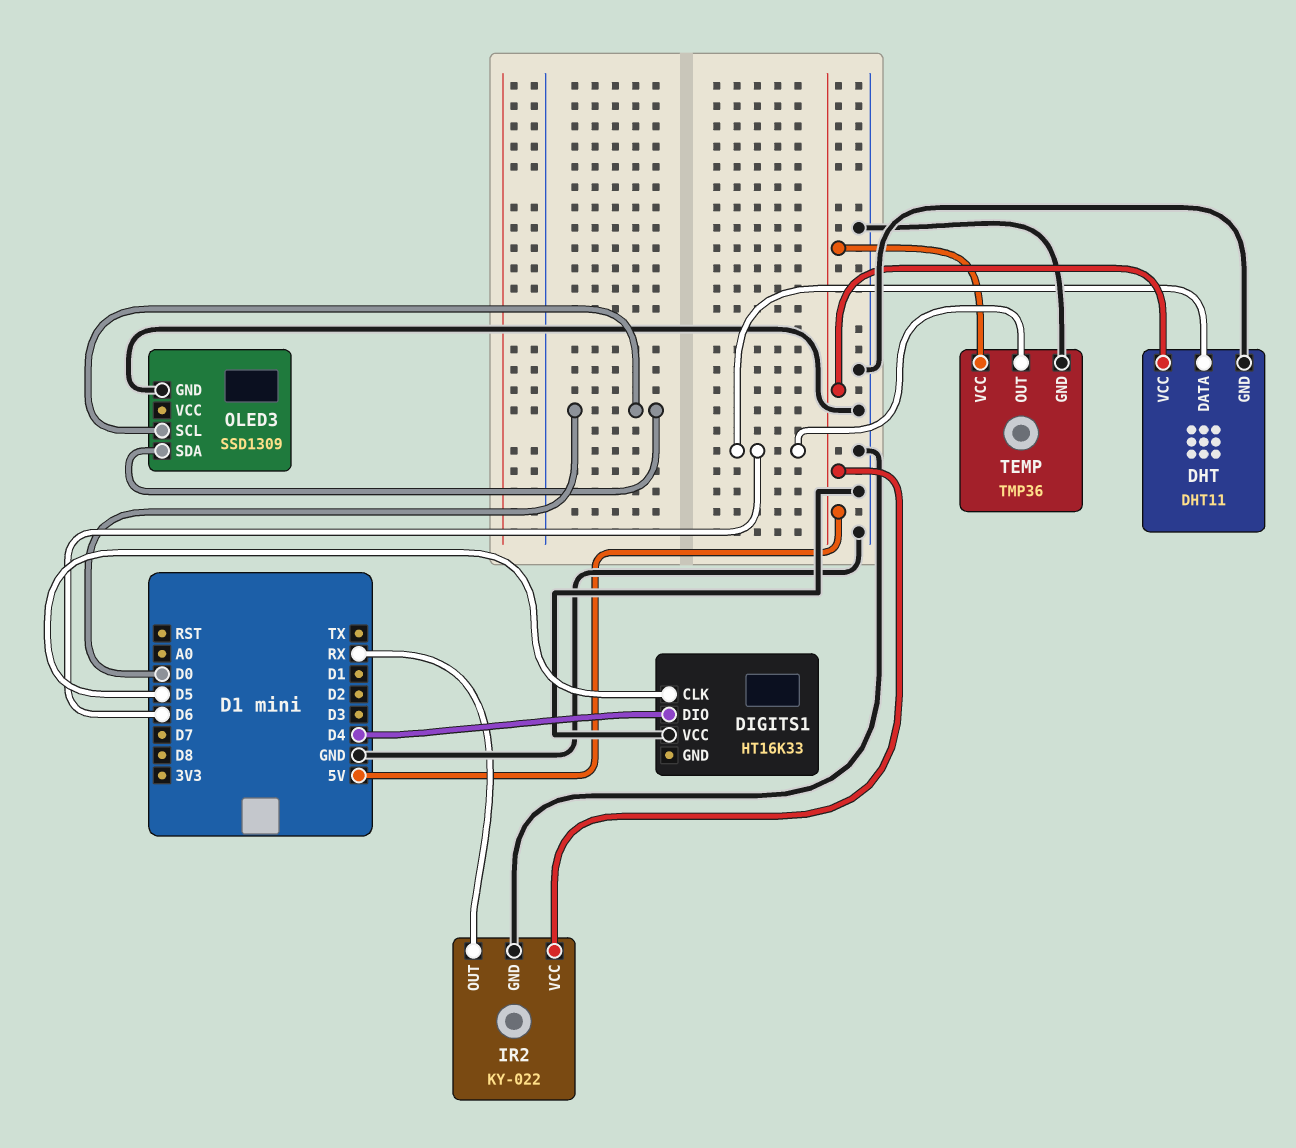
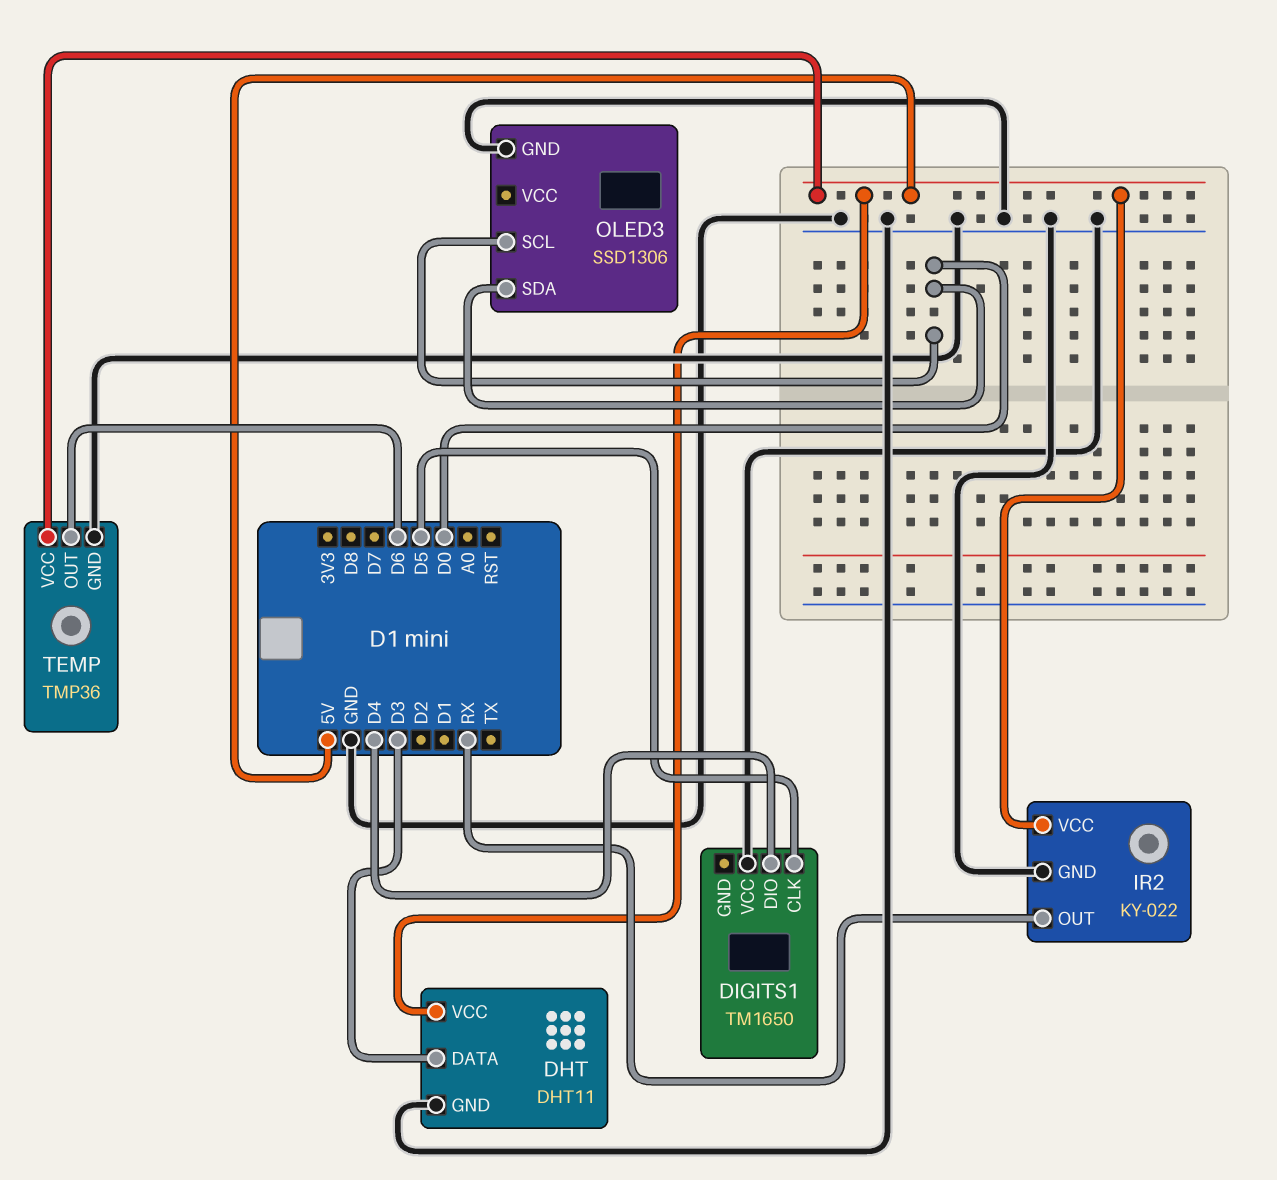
DHT pin DATA: D6 -> D3
DIGITS1: HT16K33 -> TM1650
OLED3: SSD1309 -> SSD1306

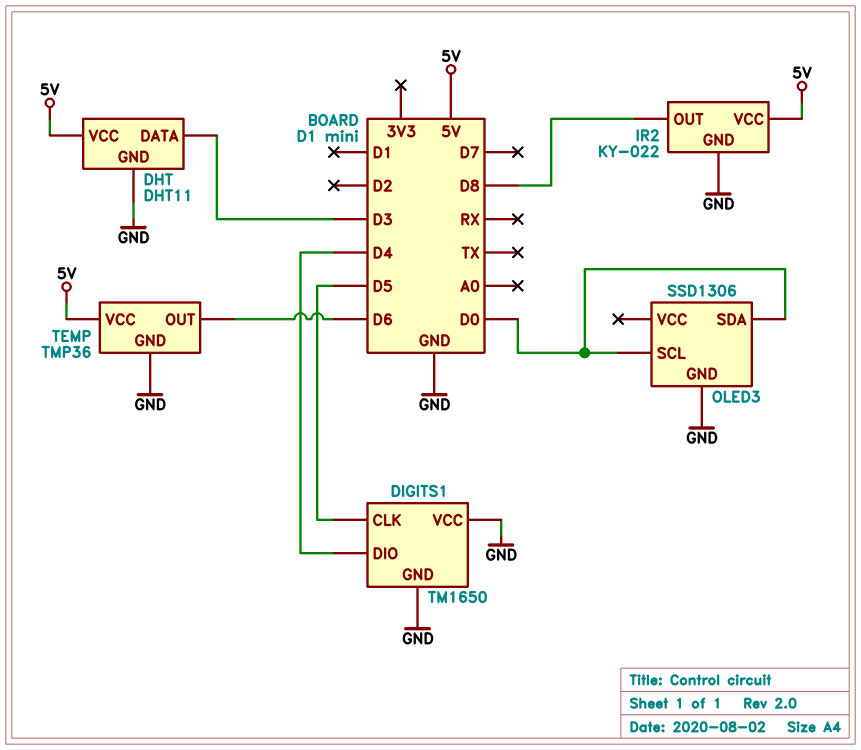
DIGITS1 pin GND: none -> GND
IR2 pin OUT: RX -> D8

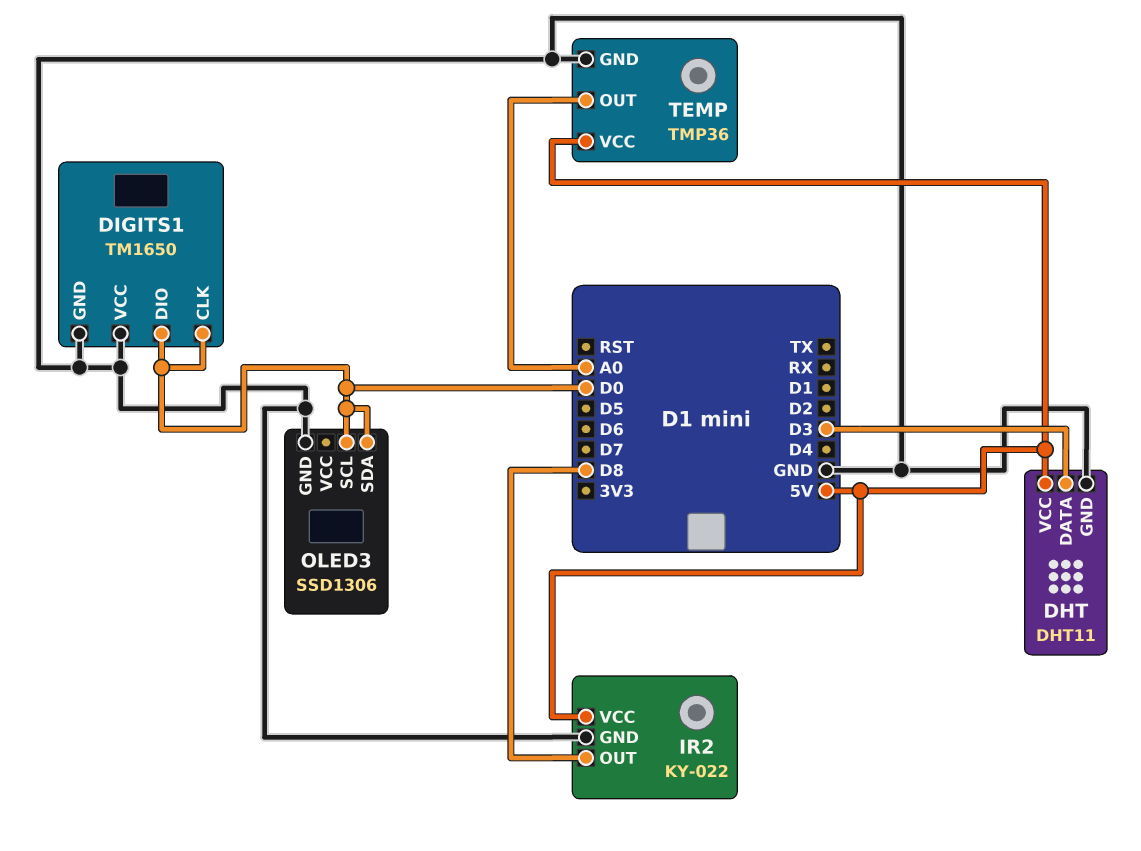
DIGITS1 pin CLK: D5 -> D0
DIGITS1 pin DIO: D4 -> D0
TEMP pin OUT: D6 -> A0

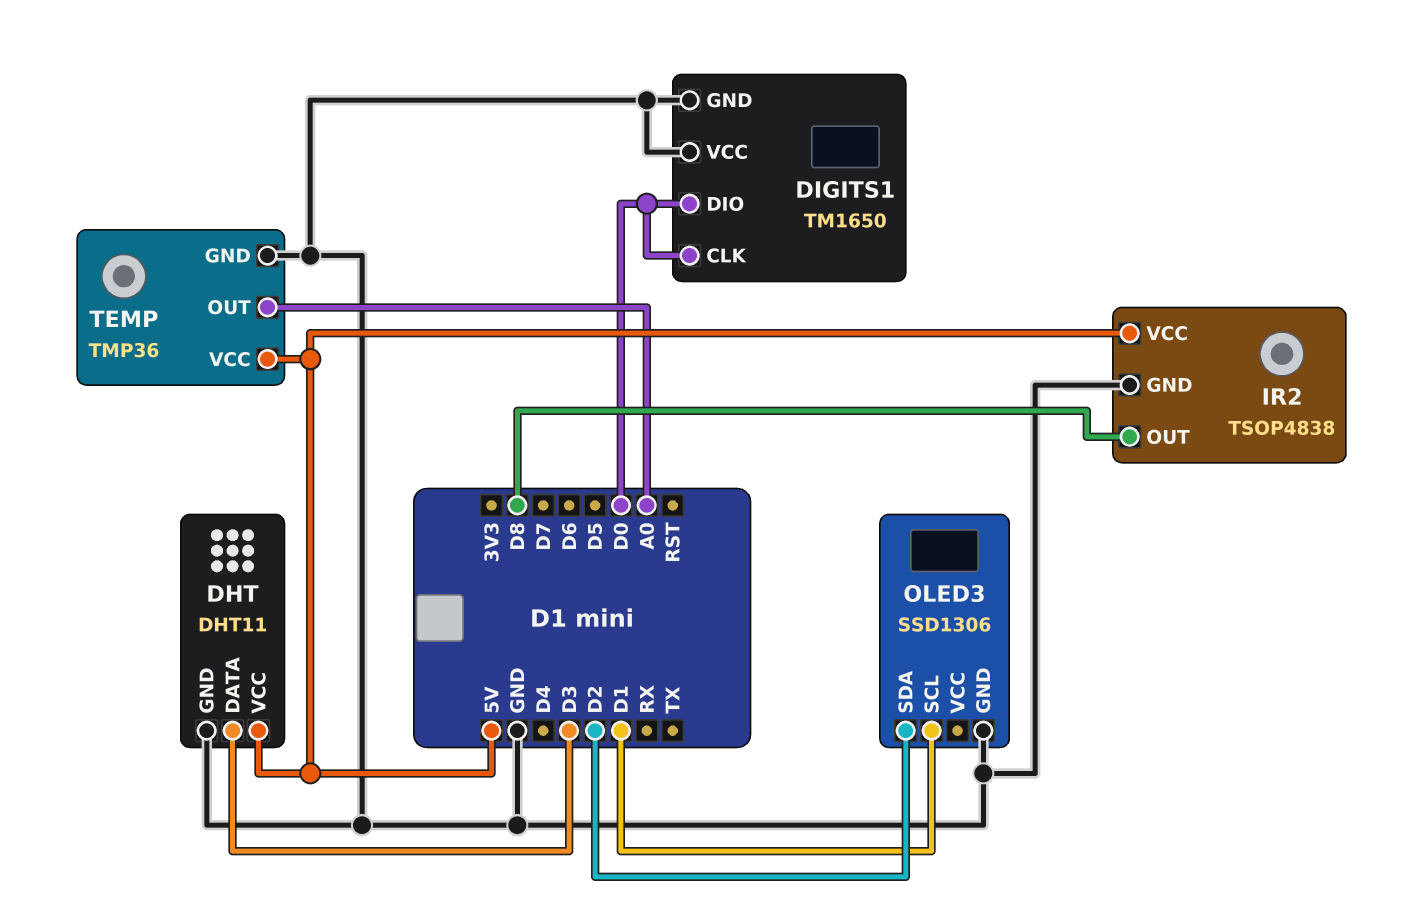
IR2: KY-022 -> TSOP4838
OLED3 pin SCL: D0 -> D1
OLED3 pin SDA: D0 -> D2

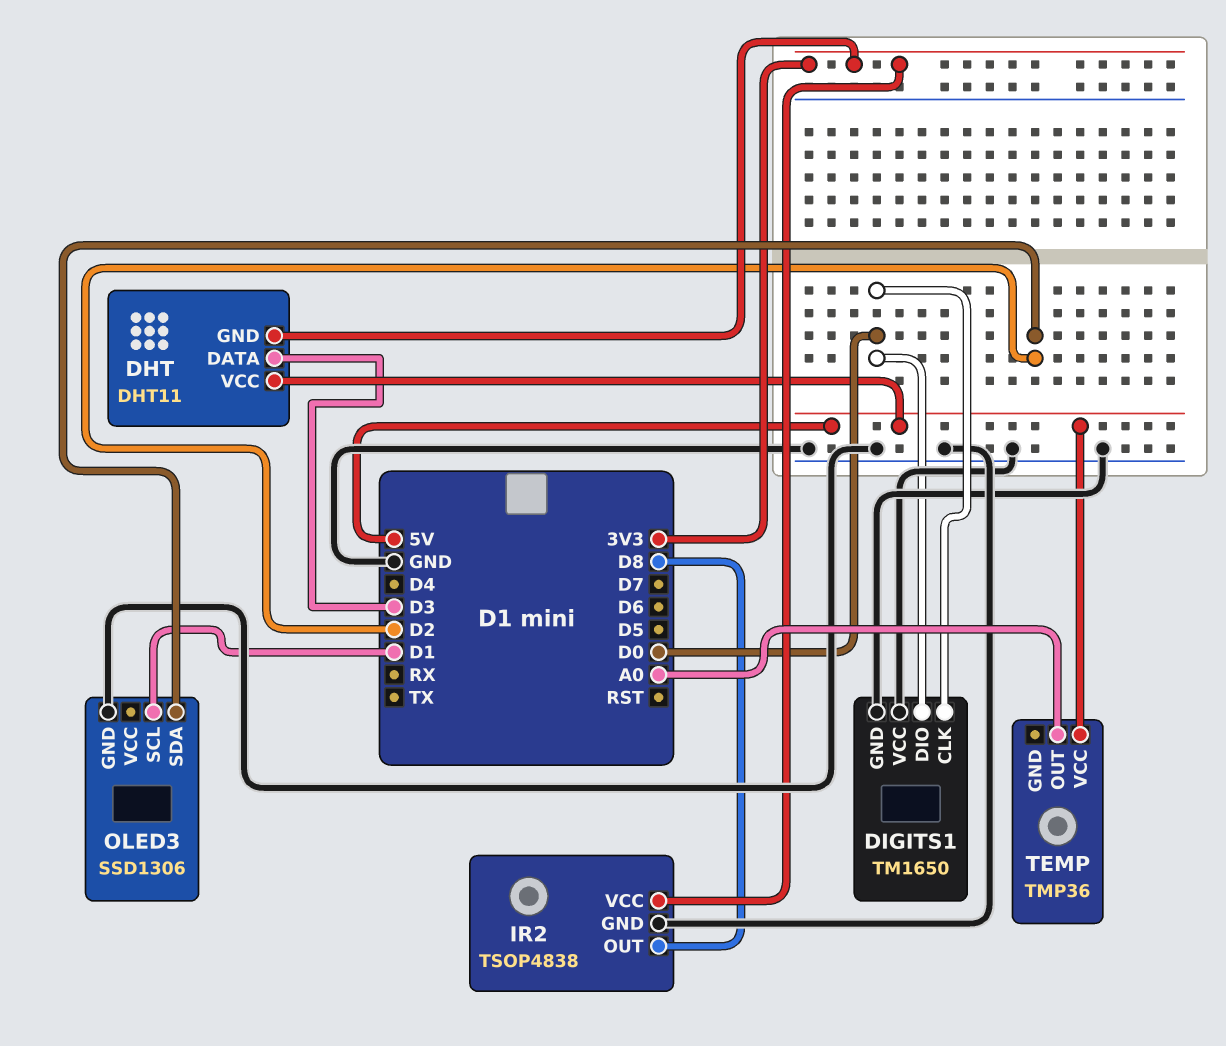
DHT pin GND: GND -> 3V3
IR2 pin VCC: 5V -> 3V3
TEMP pin GND: GND -> none

